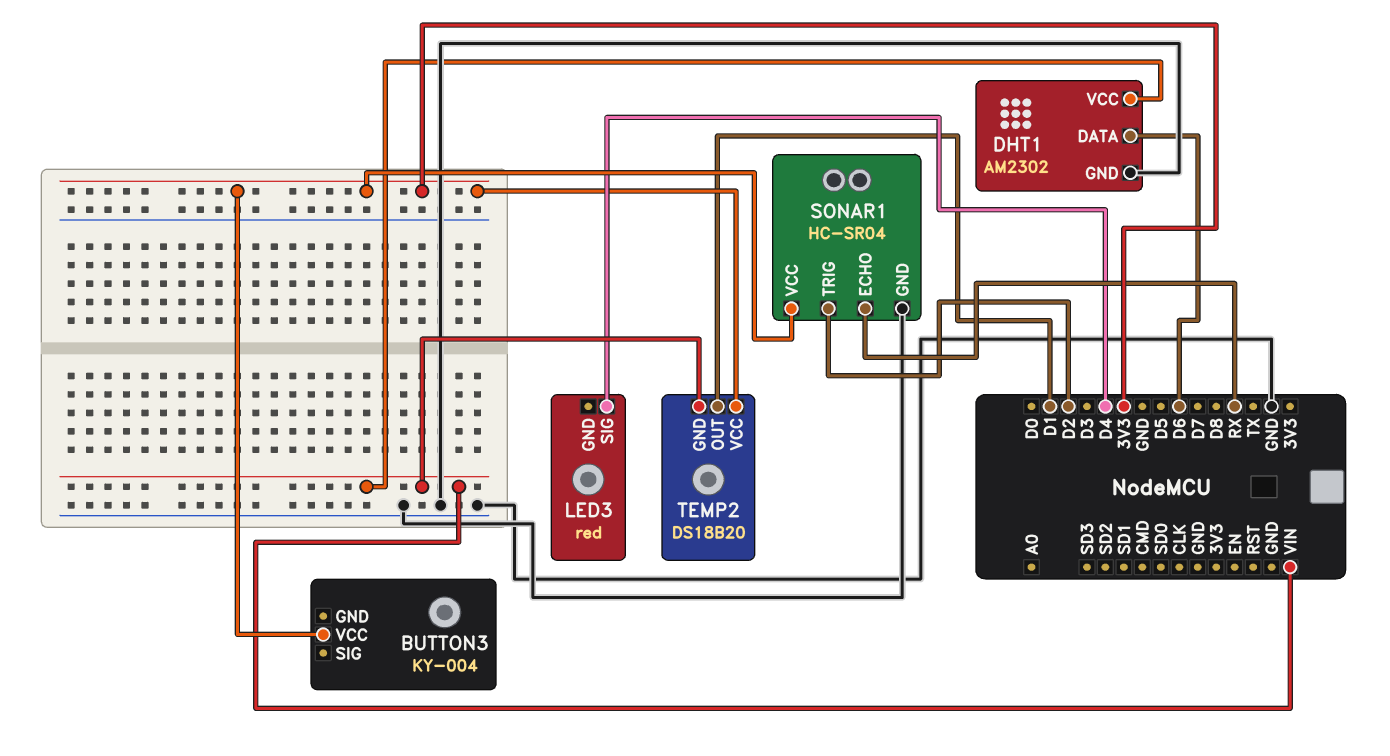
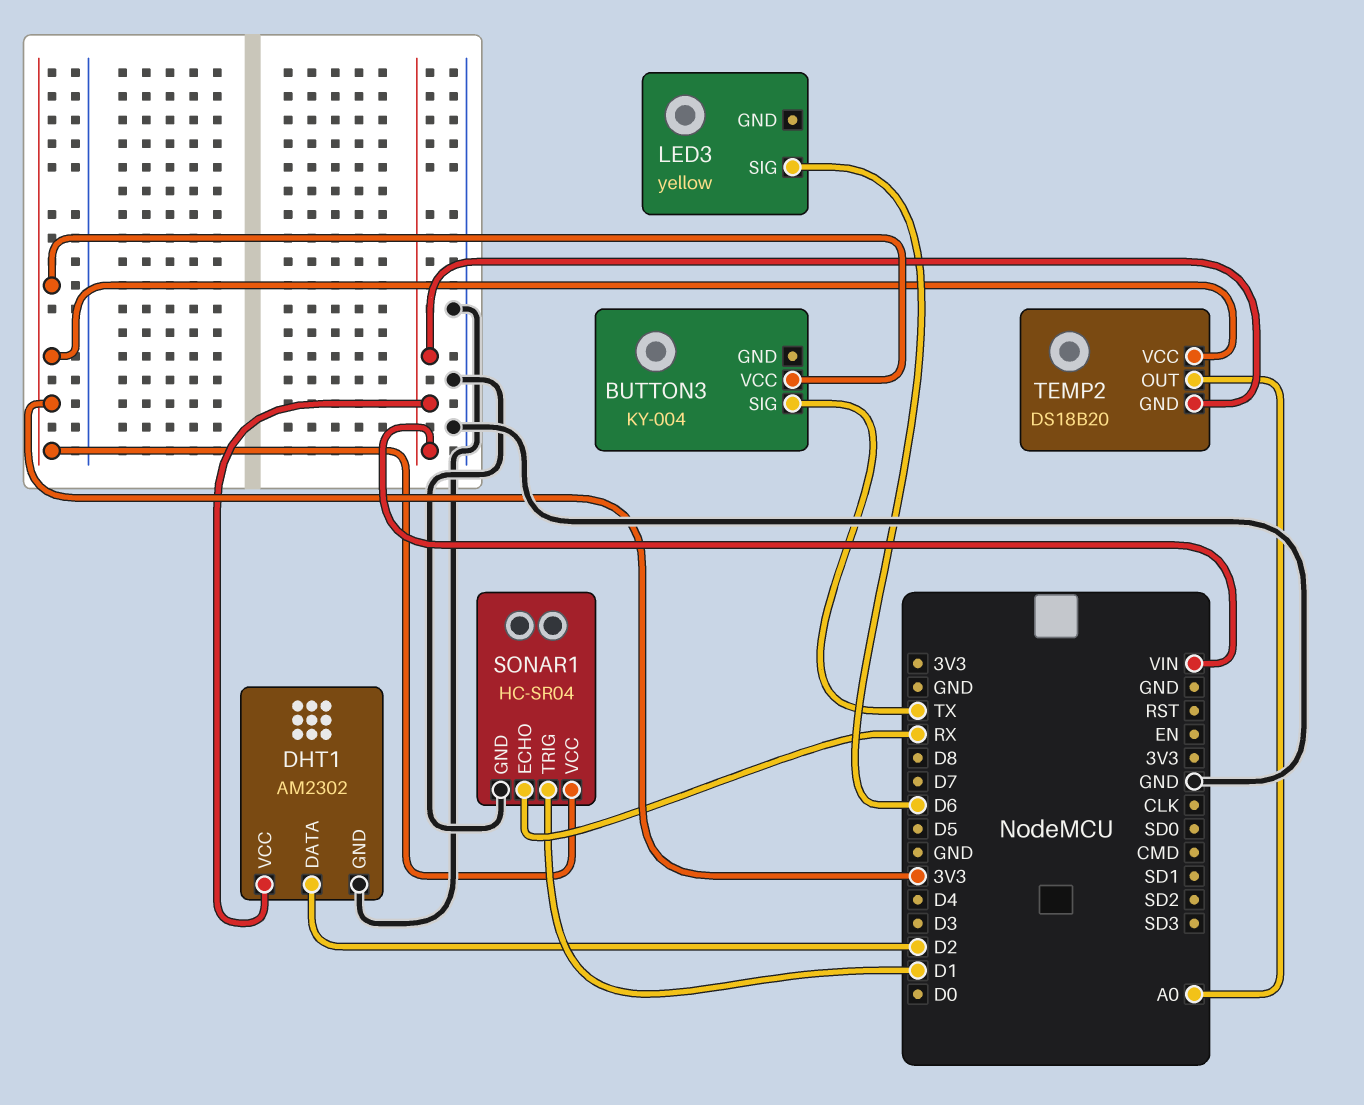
BUTTON3 pin SIG: none -> TX
DHT1 pin DATA: D6 -> D2
LED3: red -> yellow
LED3 pin SIG: D4 -> D6
SONAR1 pin TRIG: D2 -> D1
TEMP2 pin OUT: D1 -> A0

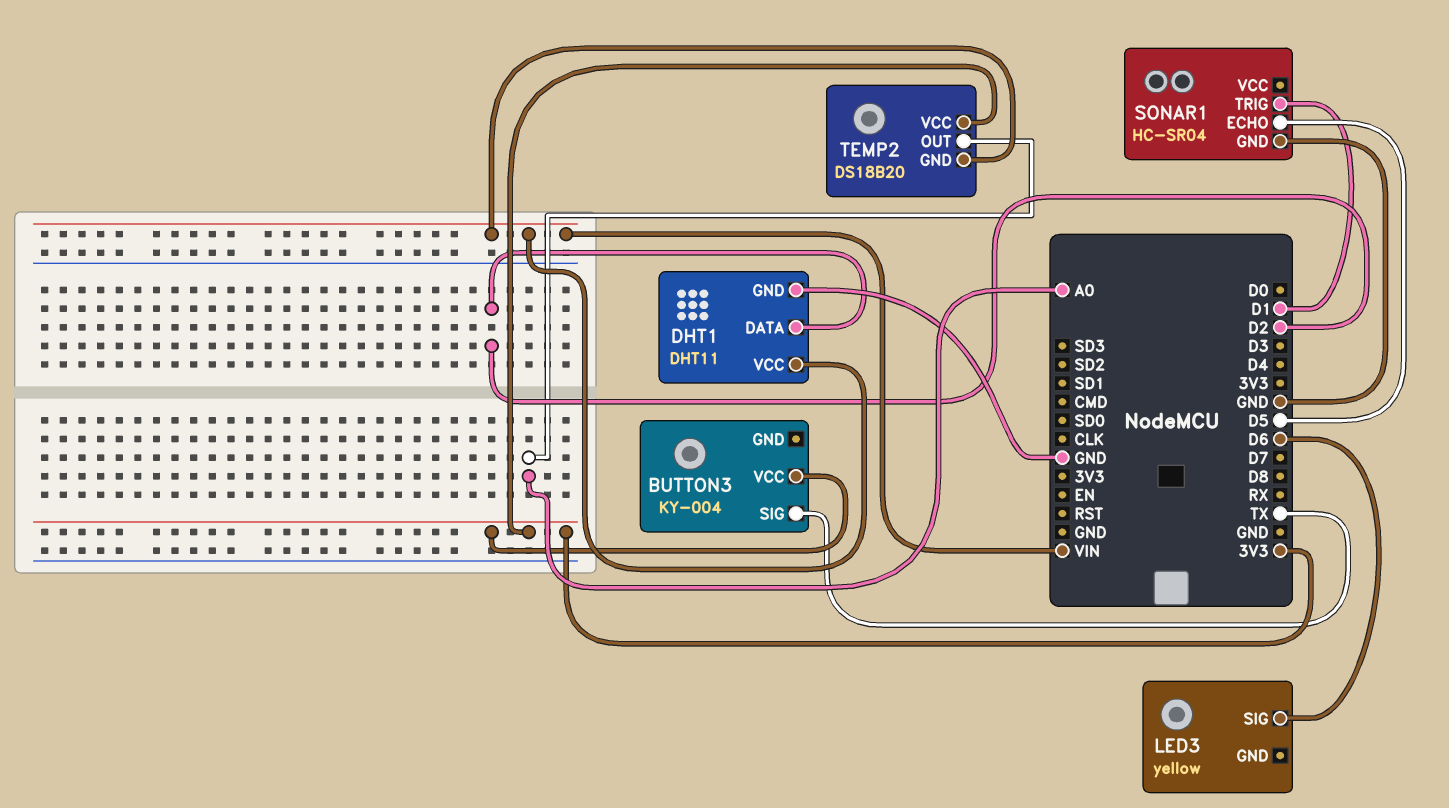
DHT1: AM2302 -> DHT11
SONAR1 pin ECHO: RX -> D5
SONAR1 pin VCC: 3V3 -> none

